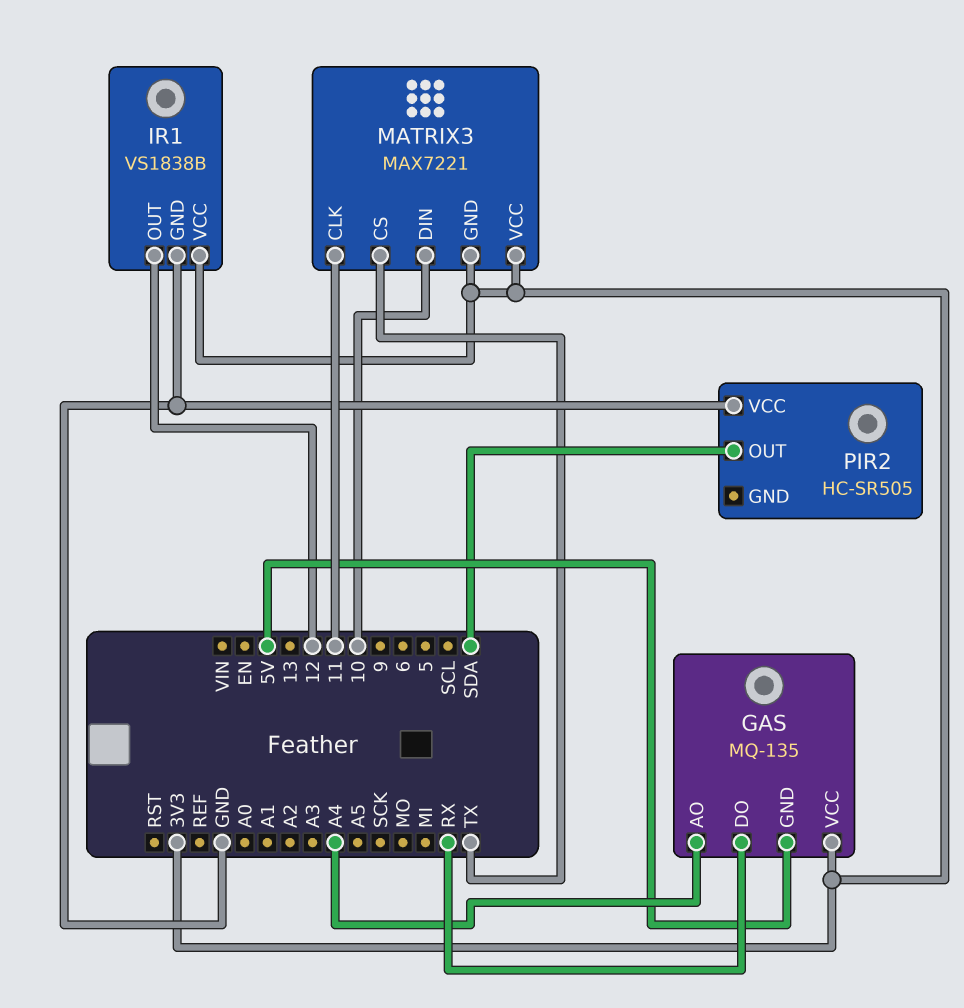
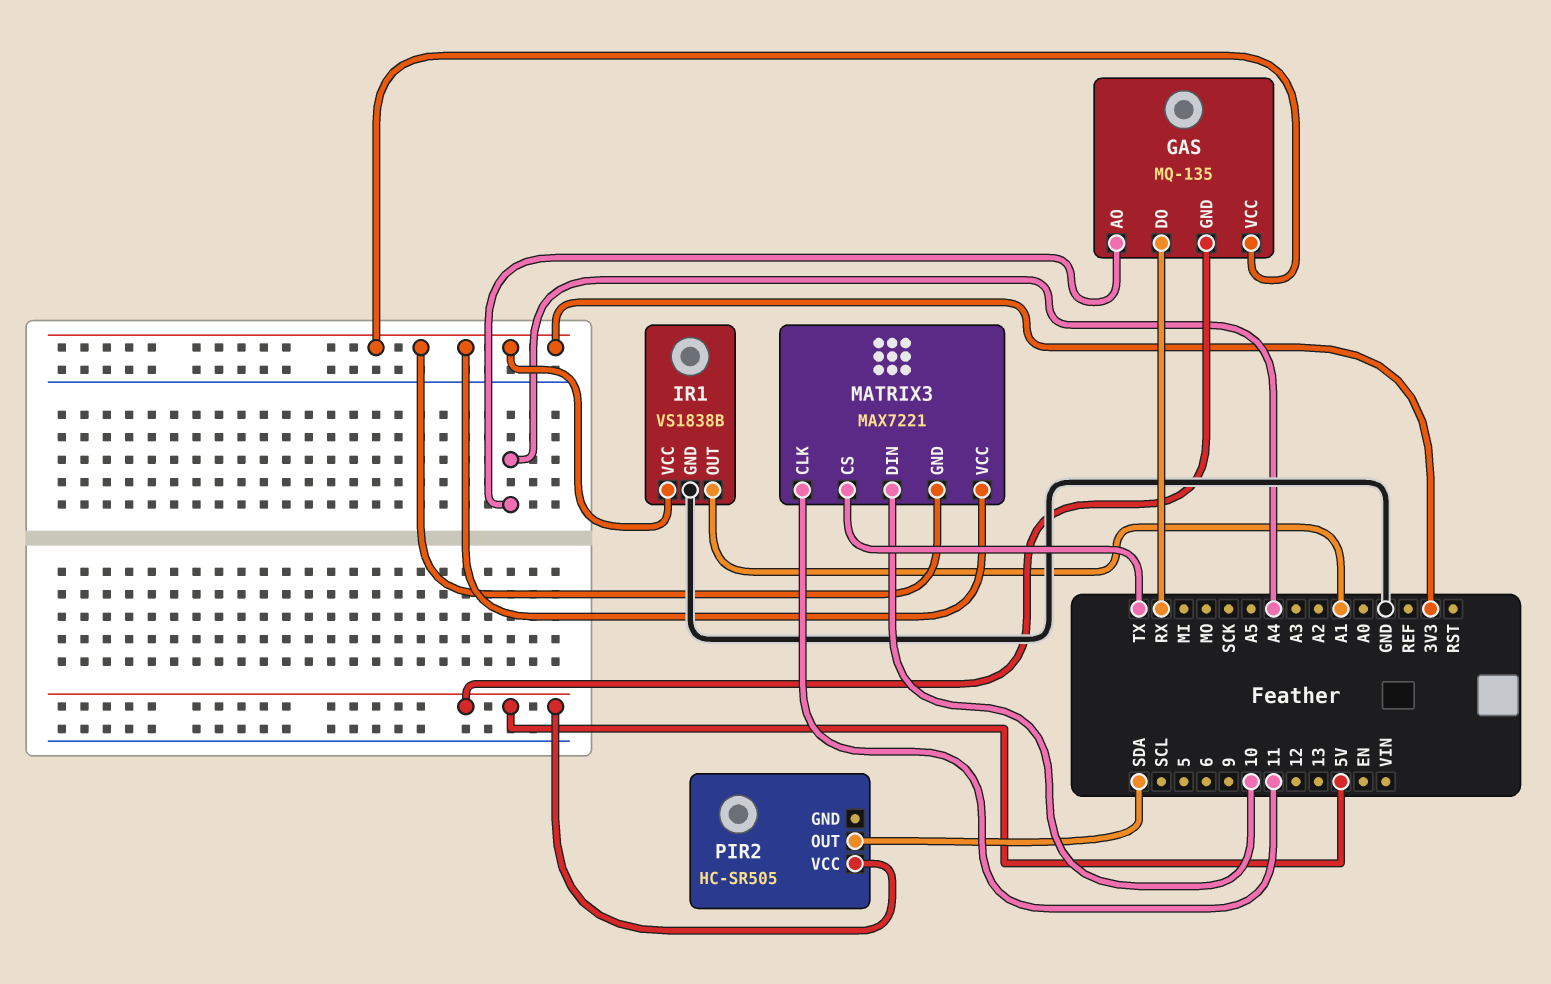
IR1 pin OUT: 12 -> A1
PIR2 pin VCC: GND -> 5V

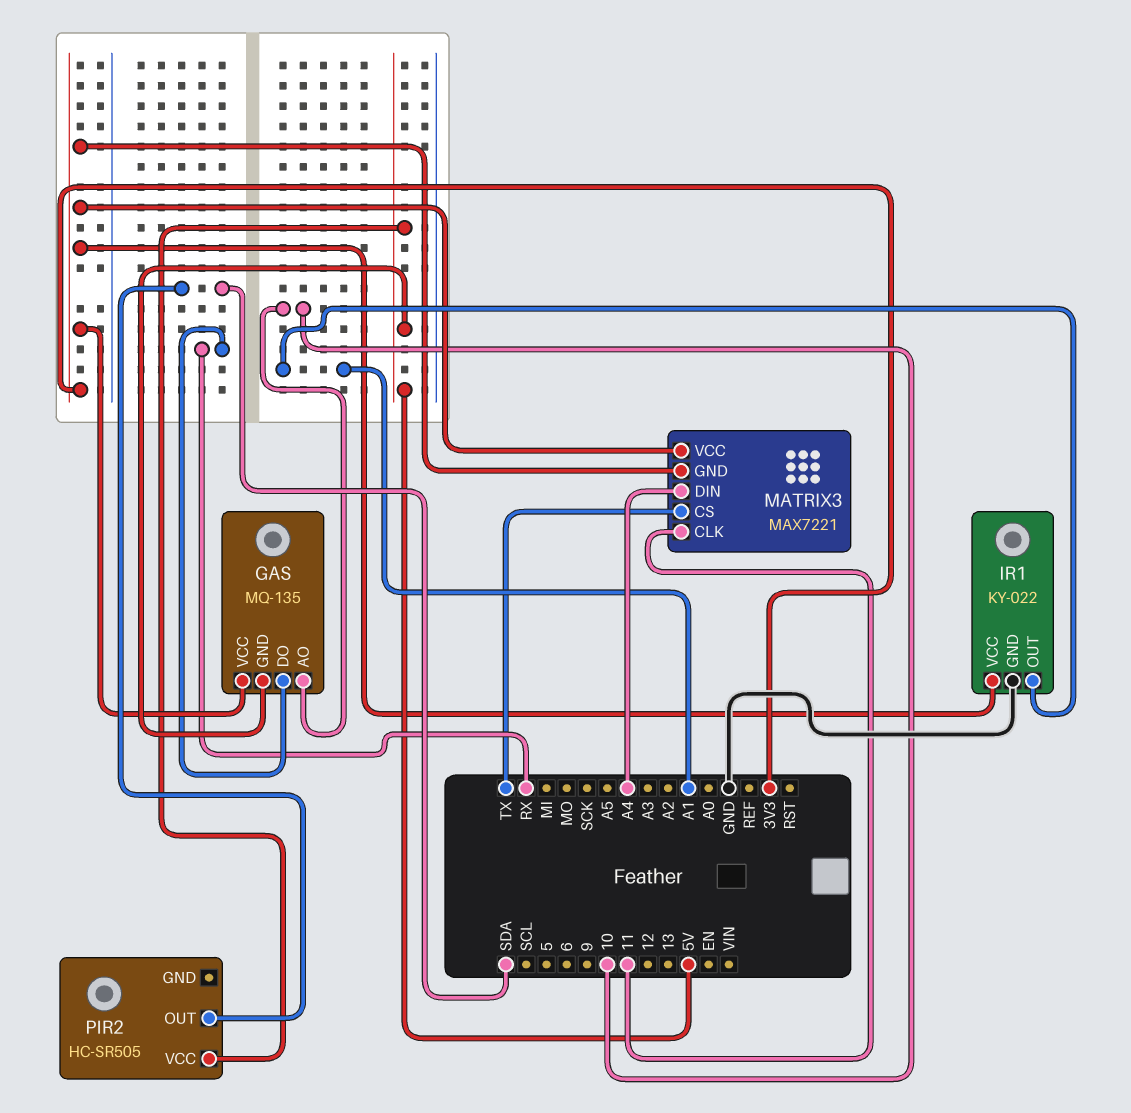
GAS pin AO: A4 -> 10
IR1: VS1838B -> KY-022
MATRIX3 pin DIN: 10 -> A4

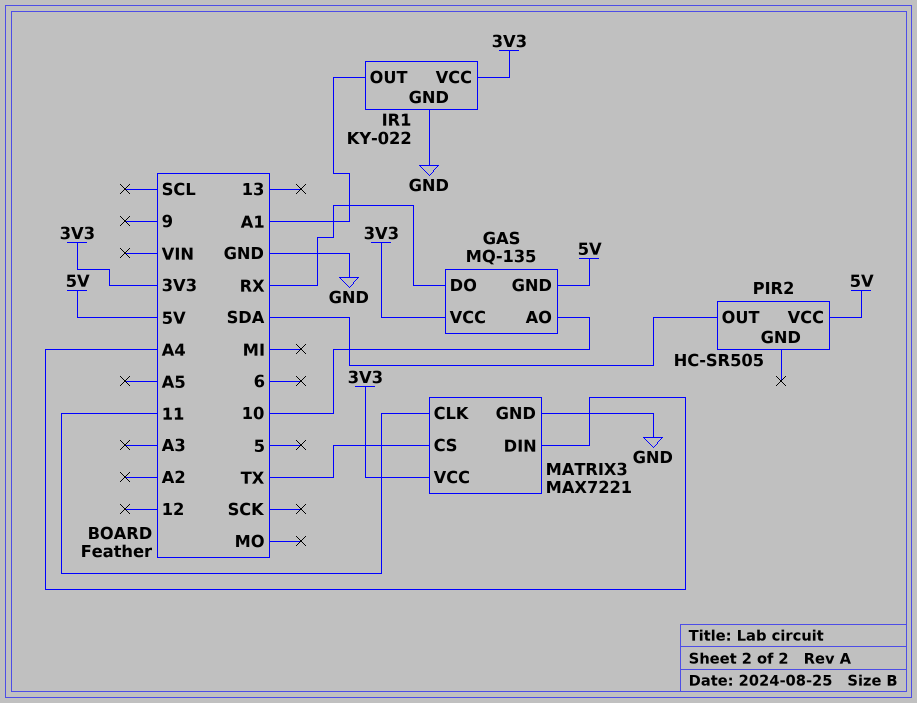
MATRIX3 pin GND: 3V3 -> GND

